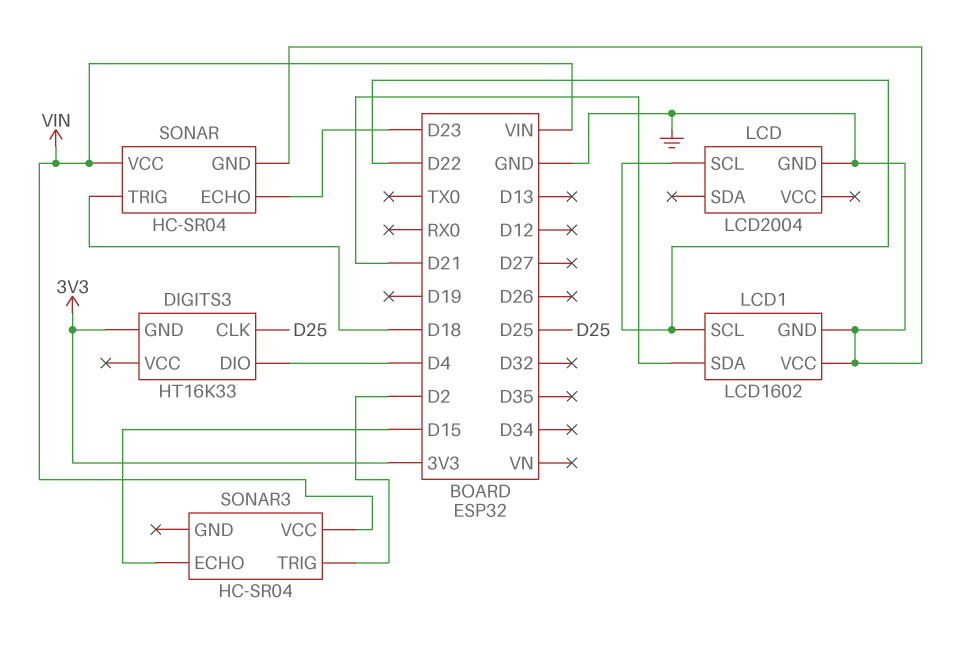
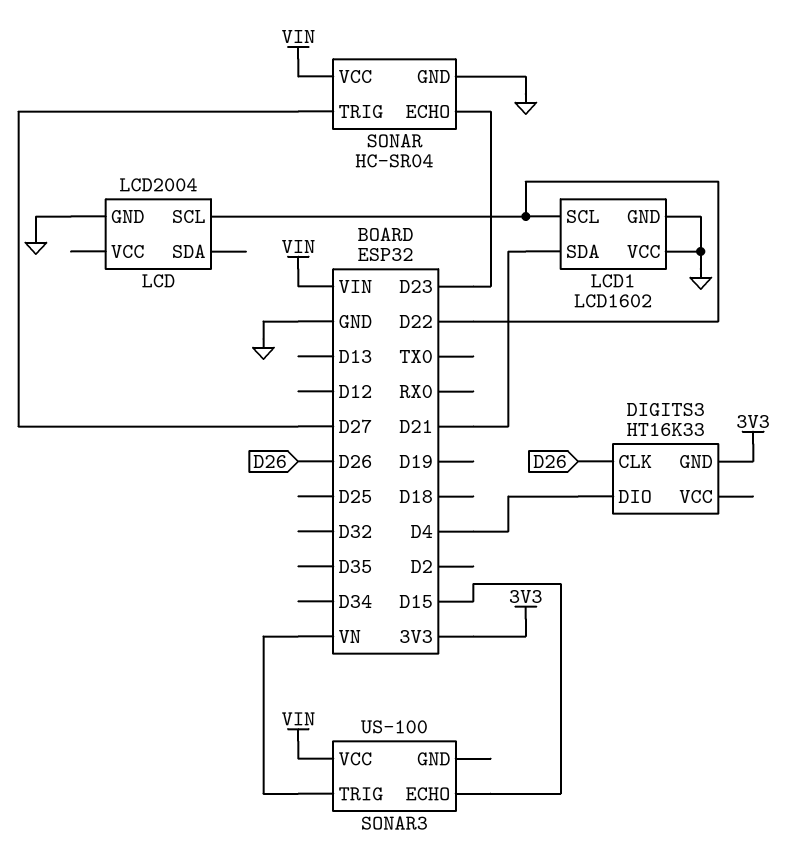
DIGITS3 pin CLK: D25 -> D26
SONAR pin TRIG: D18 -> D27
SONAR3: HC-SR04 -> US-100
SONAR3 pin TRIG: D2 -> VN

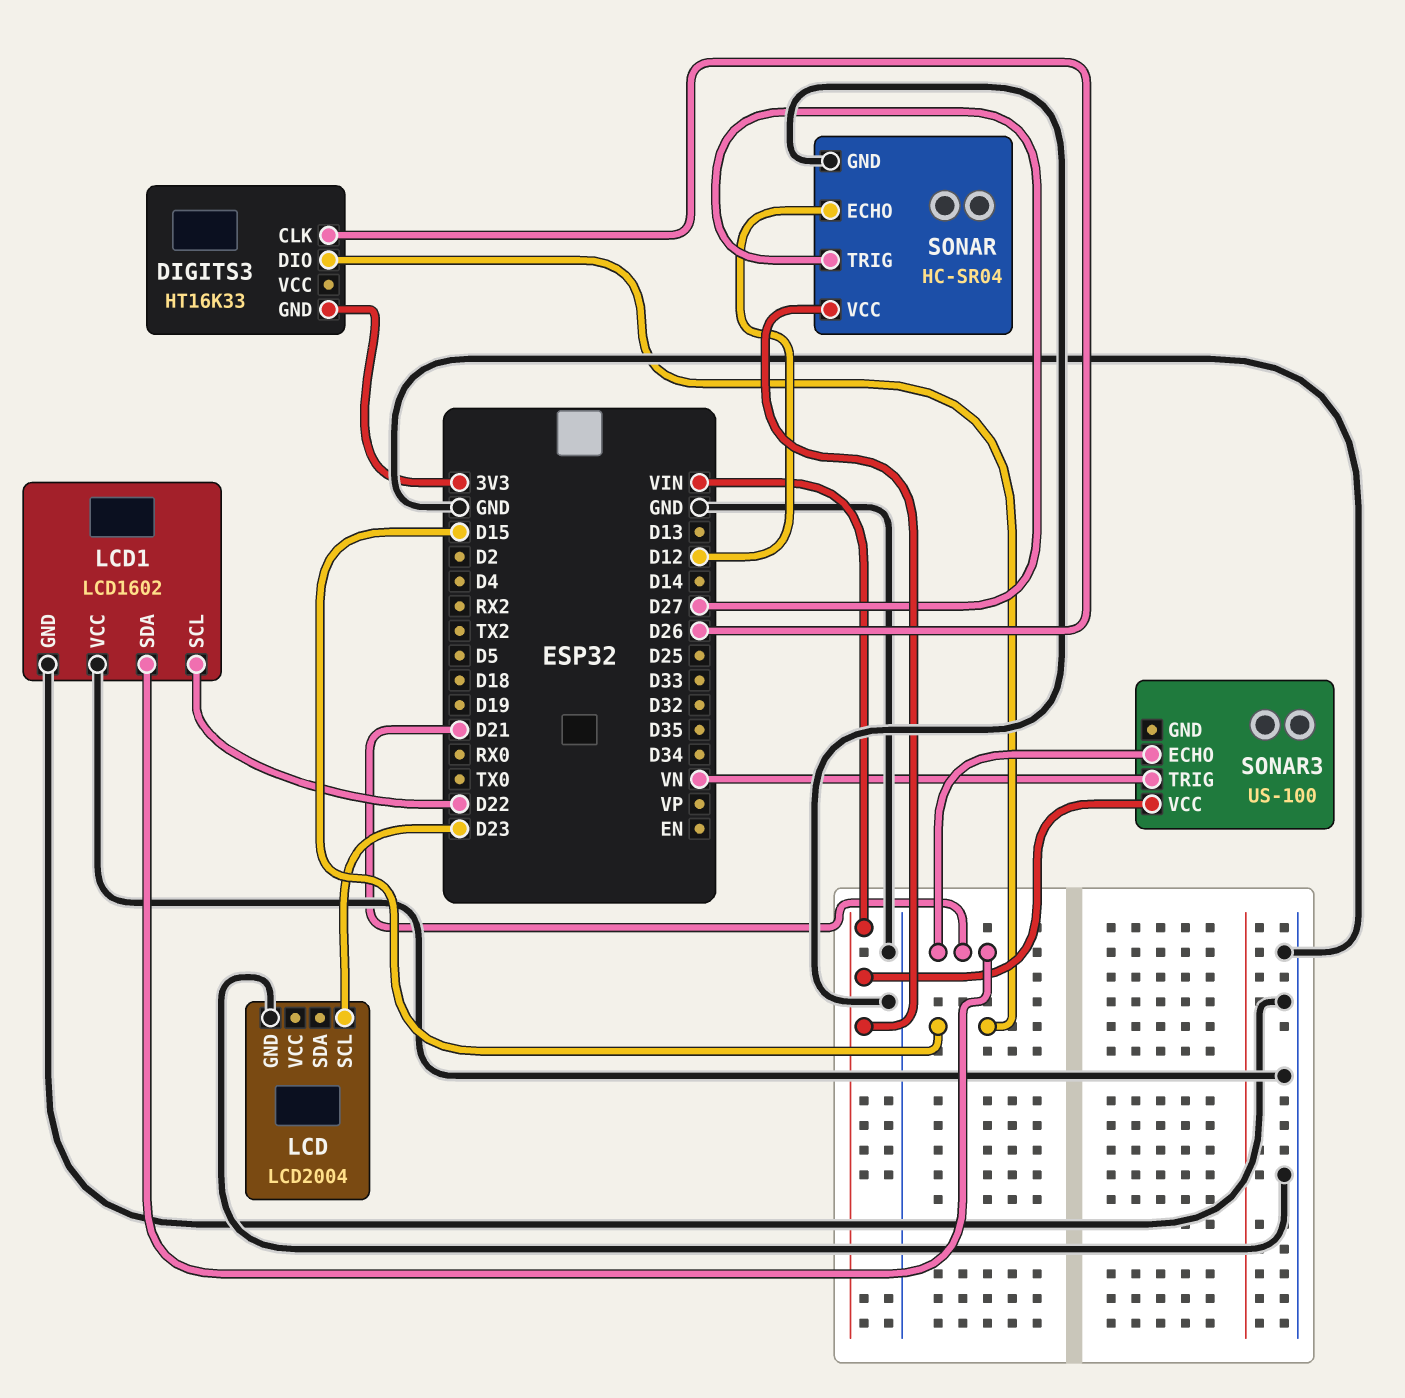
DIGITS3 pin DIO: D4 -> D15
LCD pin SCL: D22 -> D23
SONAR pin ECHO: D23 -> D12
SONAR3 pin ECHO: D15 -> D21

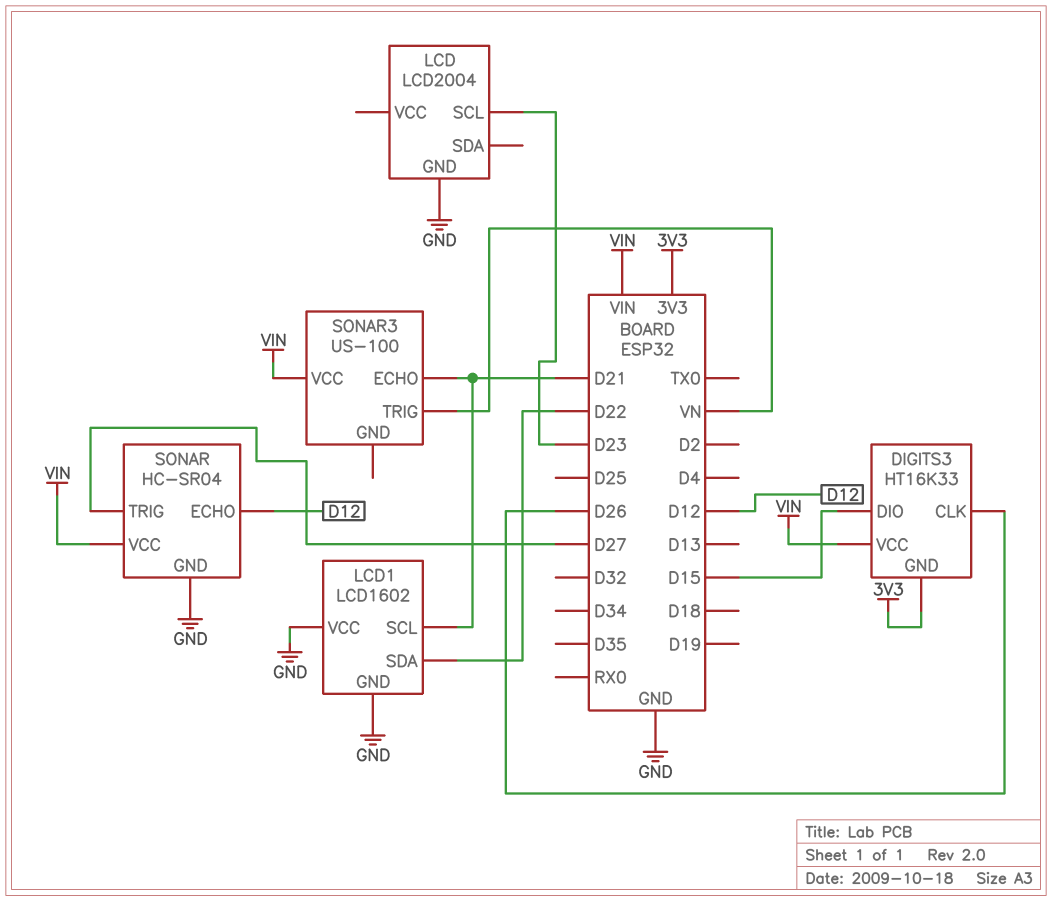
DIGITS3 pin VCC: none -> VIN
LCD1 pin SCL: D22 -> D21
LCD1 pin SDA: D21 -> D22

